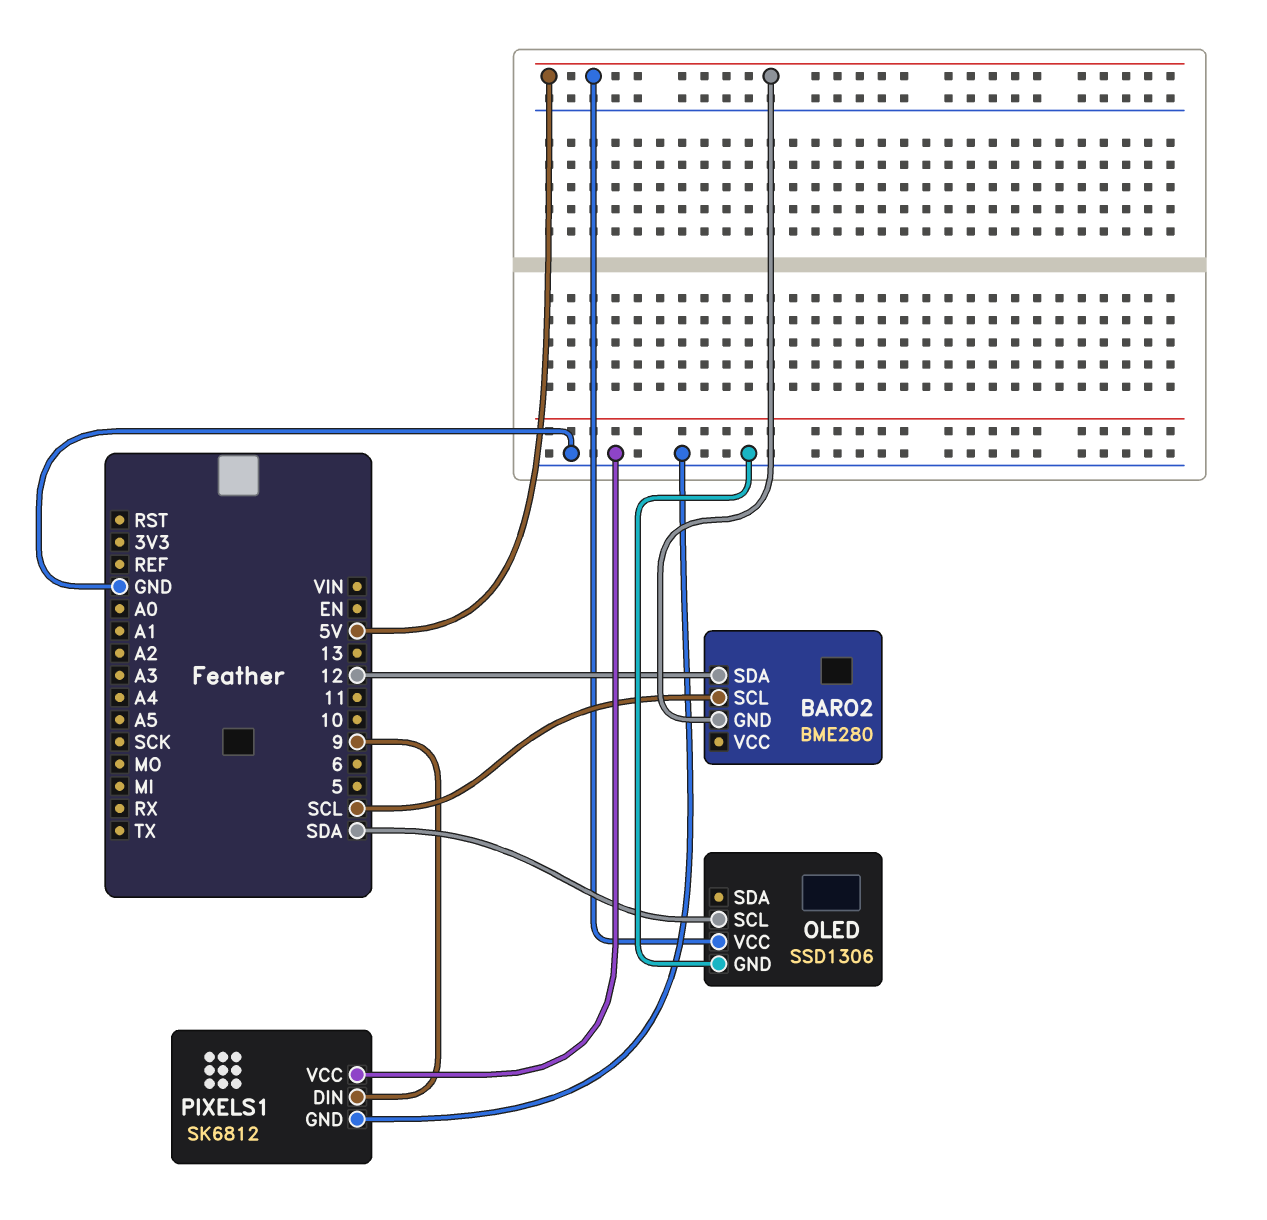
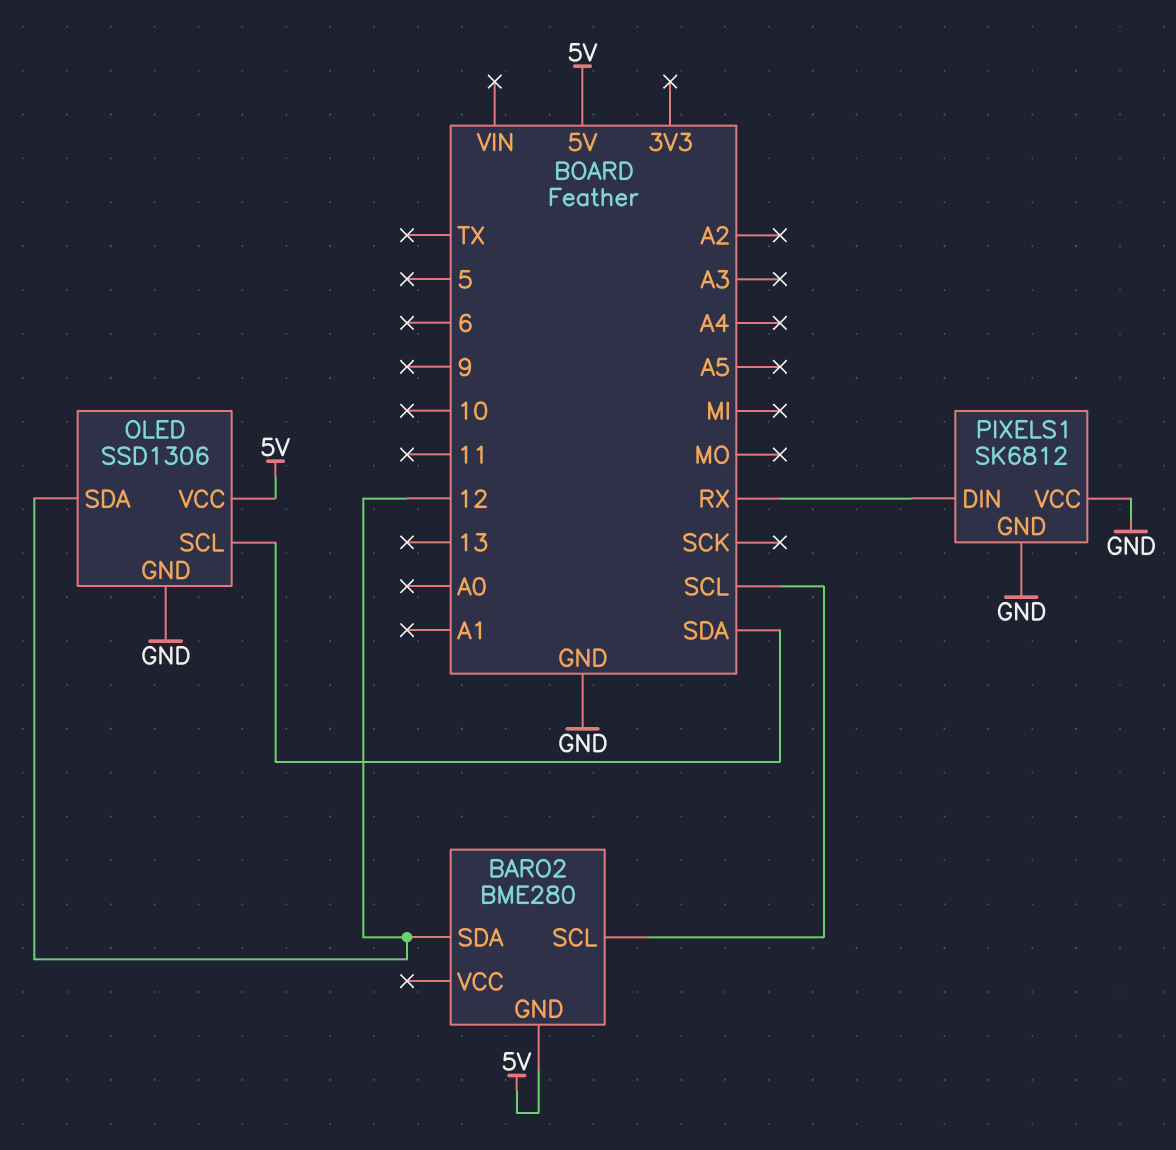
OLED pin SDA: none -> 12
PIXELS1 pin DIN: 9 -> RX

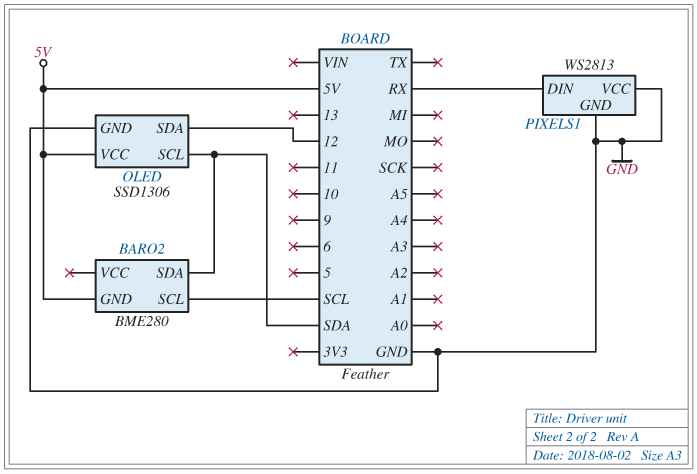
BARO2 pin SDA: 12 -> SDA
PIXELS1: SK6812 -> WS2813

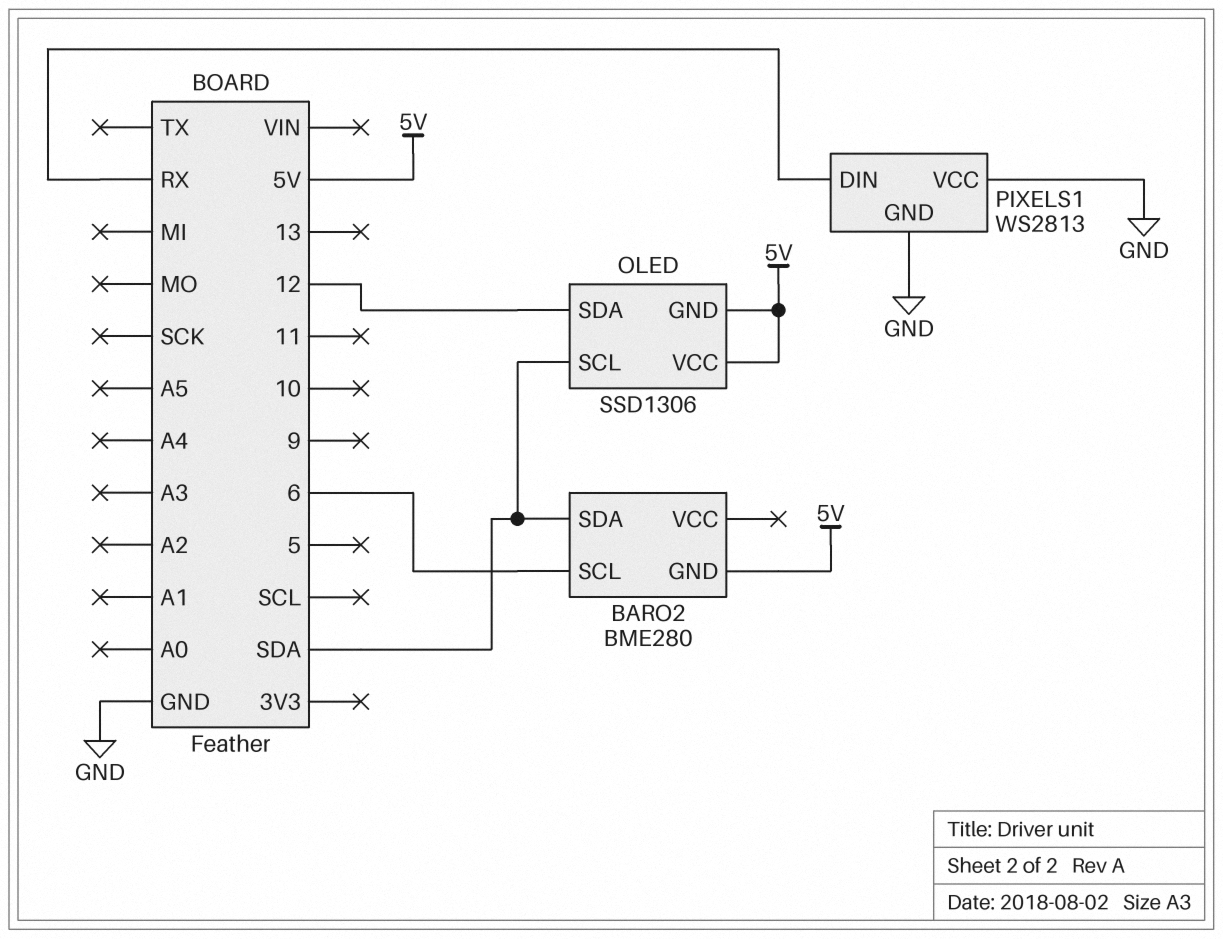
BARO2 pin SCL: SCL -> 6
OLED pin GND: GND -> 5V

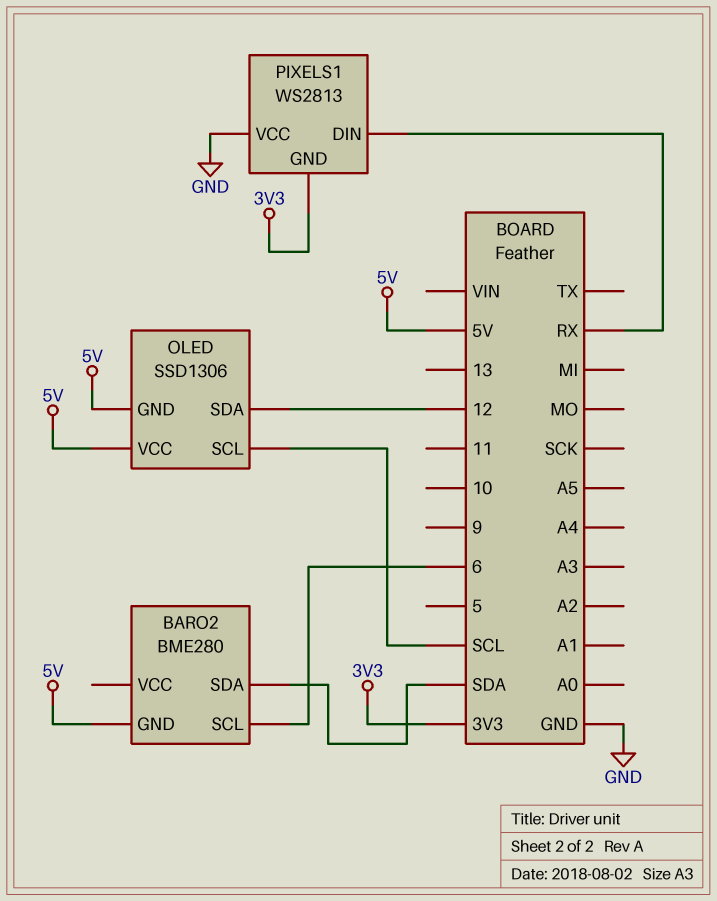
OLED pin SCL: SDA -> SCL
PIXELS1 pin GND: GND -> 3V3

